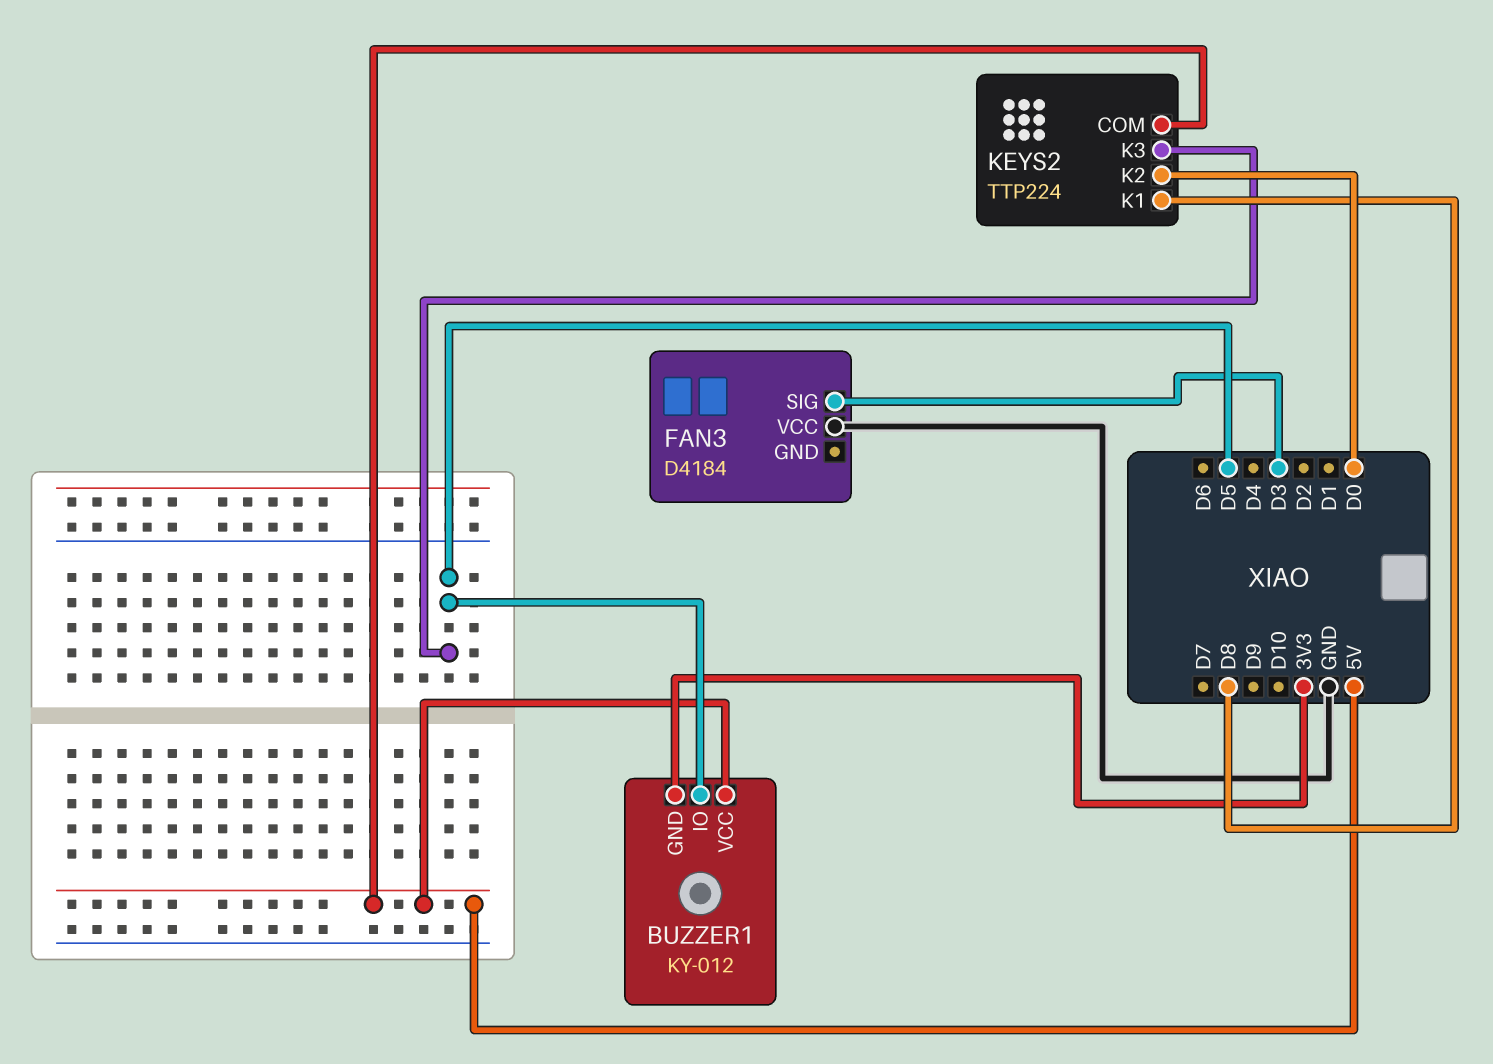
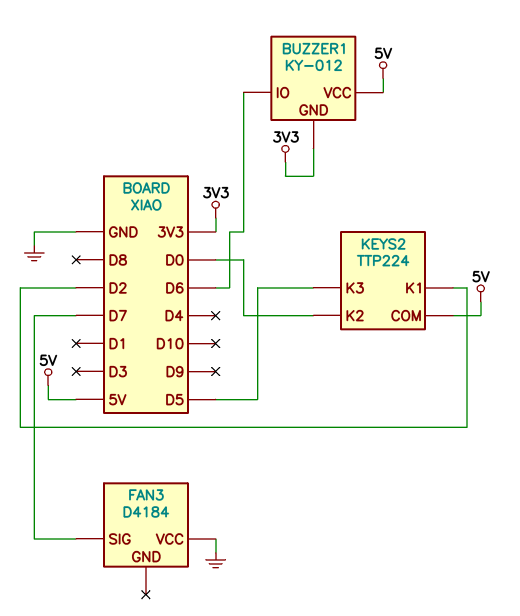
BUZZER1 pin IO: D5 -> D6
FAN3 pin SIG: D3 -> D7
KEYS2 pin K1: D8 -> D2

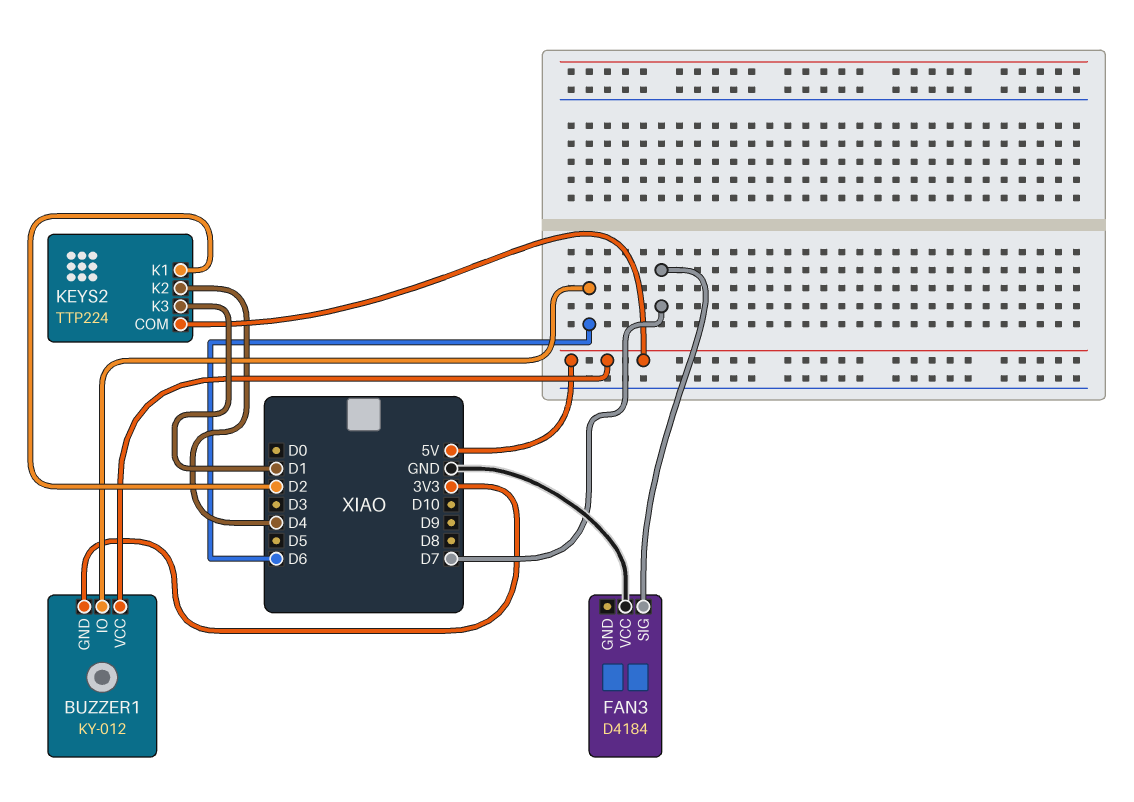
KEYS2 pin K2: D0 -> D4
KEYS2 pin K3: D5 -> D1

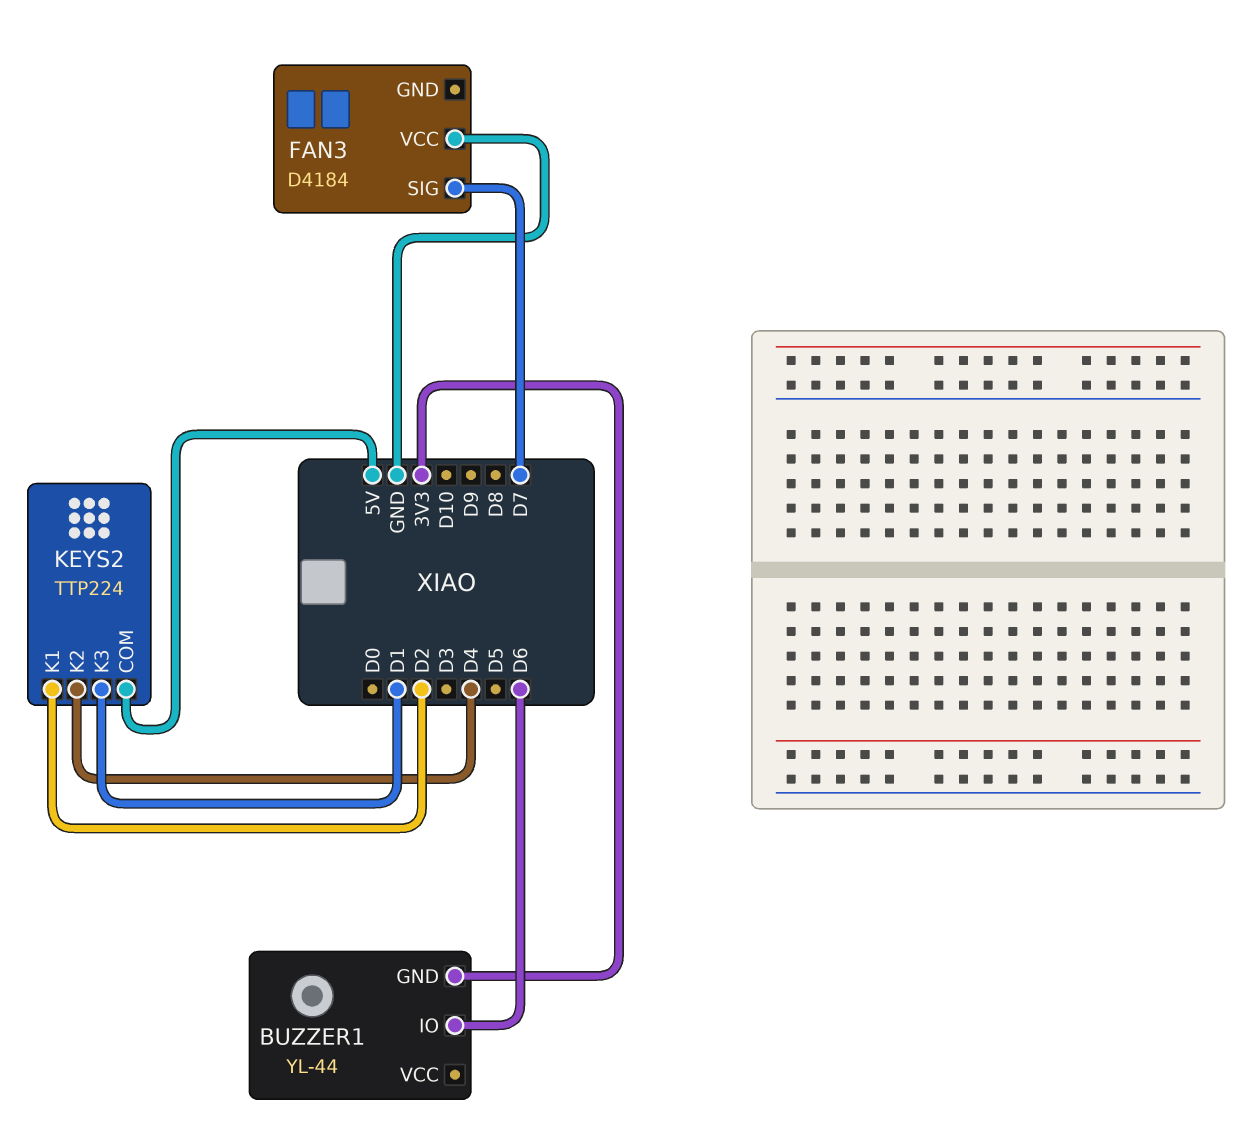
BUZZER1: KY-012 -> YL-44
BUZZER1 pin VCC: 5V -> none

